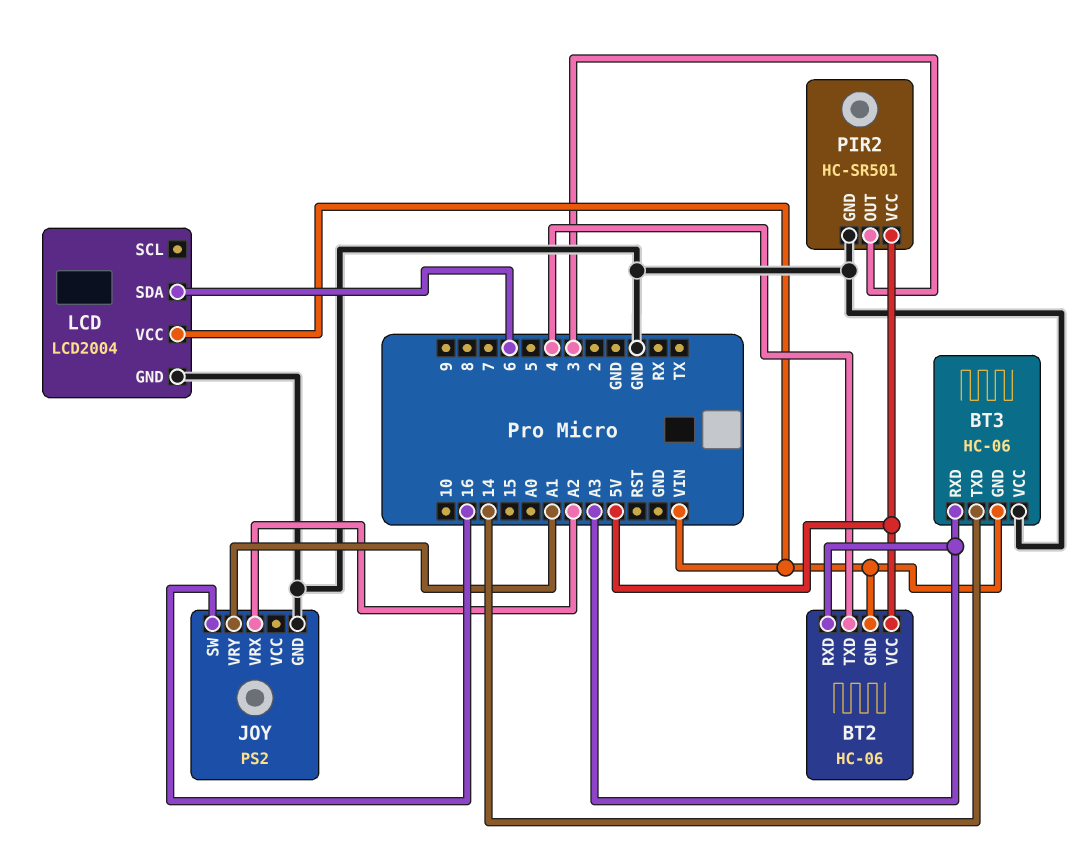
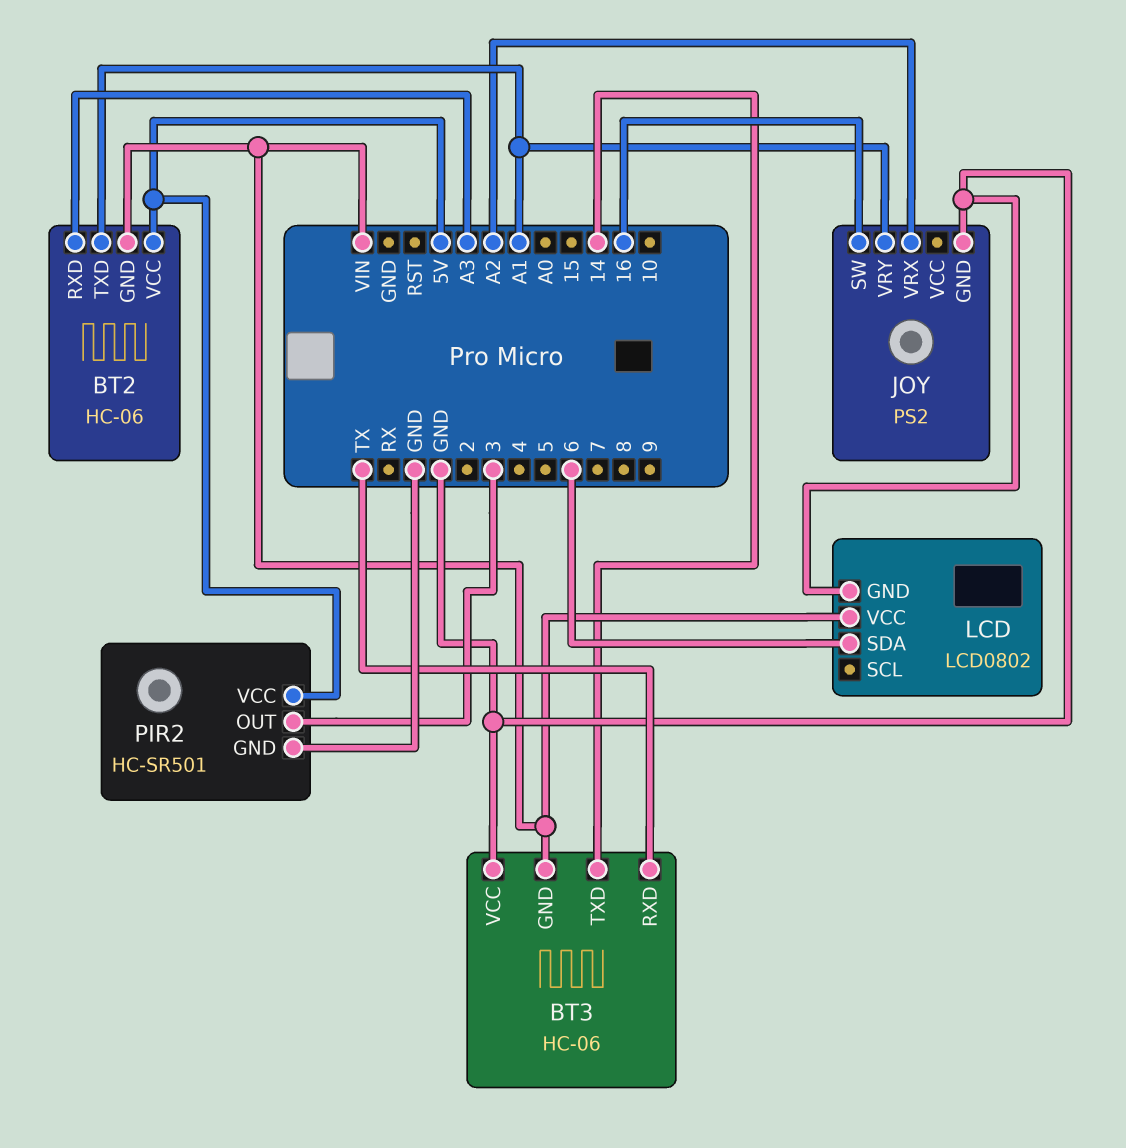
BT2 pin TXD: 4 -> A1
BT3 pin RXD: A3 -> TX
LCD: LCD2004 -> LCD0802

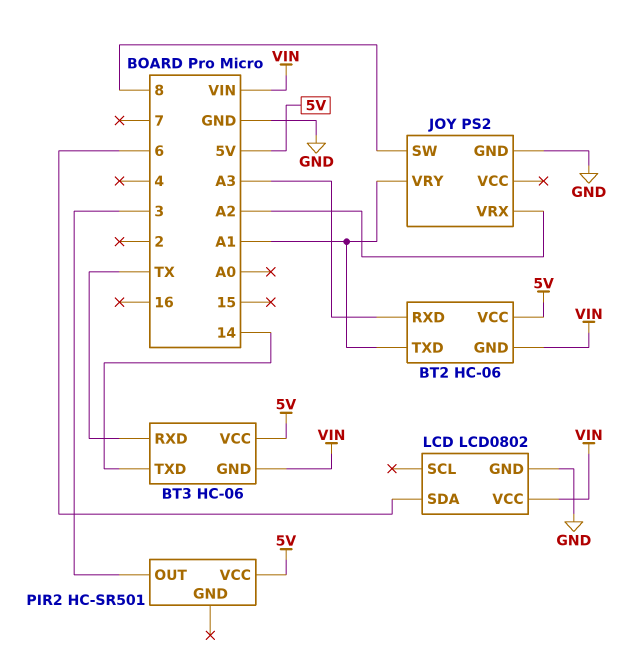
BT3 pin VCC: GND -> 5V
JOY pin SW: 16 -> 8
PIR2 pin GND: GND -> none

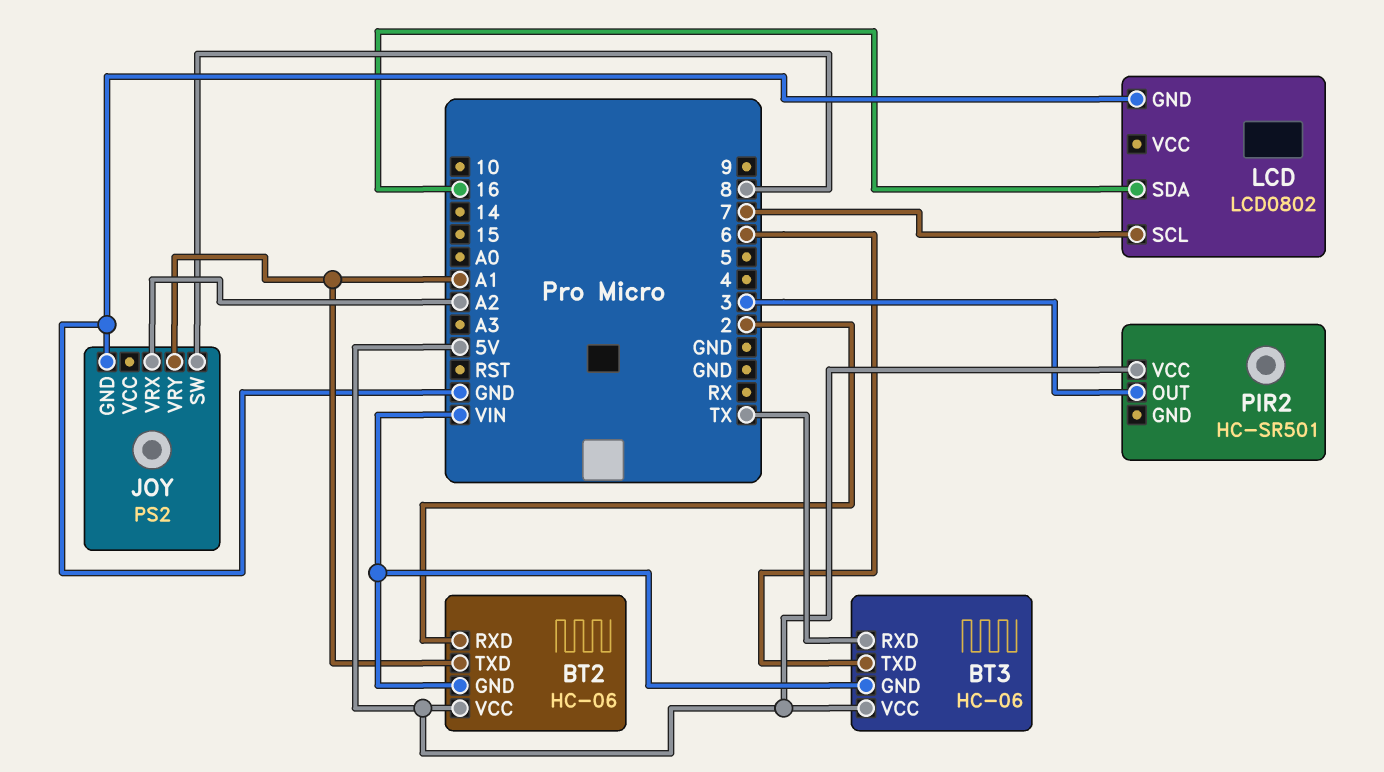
BT2 pin RXD: A3 -> 2
BT3 pin TXD: 14 -> 6
LCD pin SCL: none -> 7
LCD pin SDA: 6 -> 16
LCD pin VCC: VIN -> none

